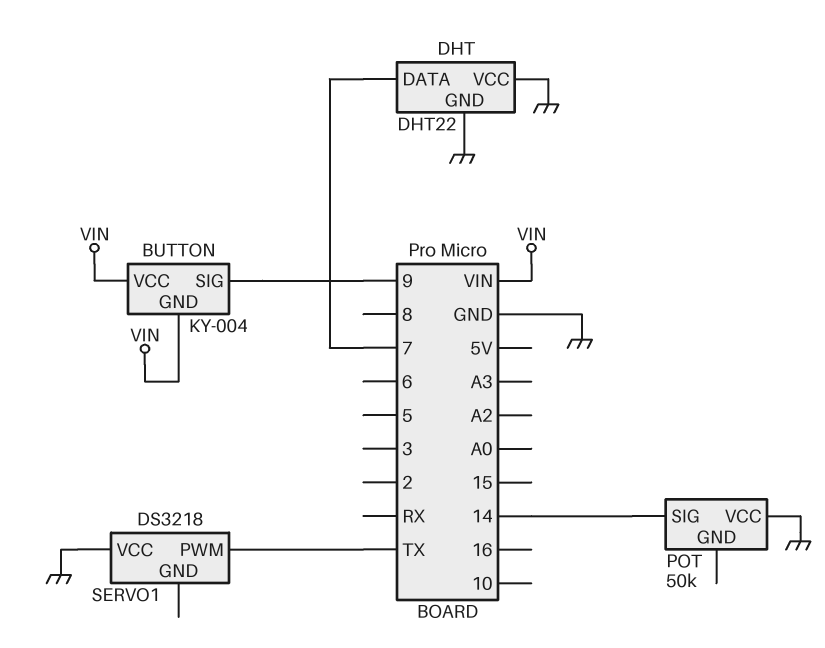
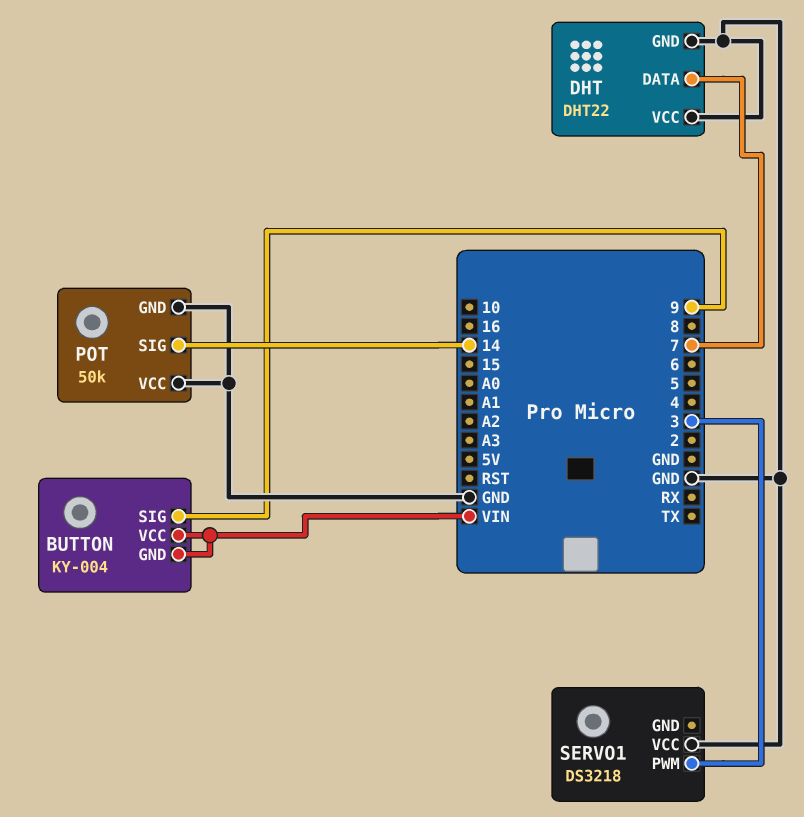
POT pin GND: none -> GND
SERVO1 pin PWM: TX -> 3

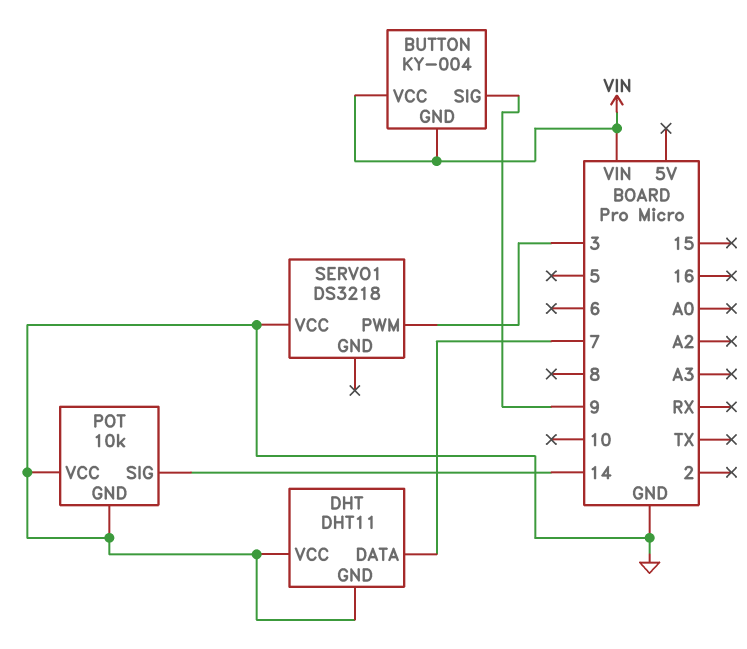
DHT: DHT22 -> DHT11
POT: 50k -> 10k

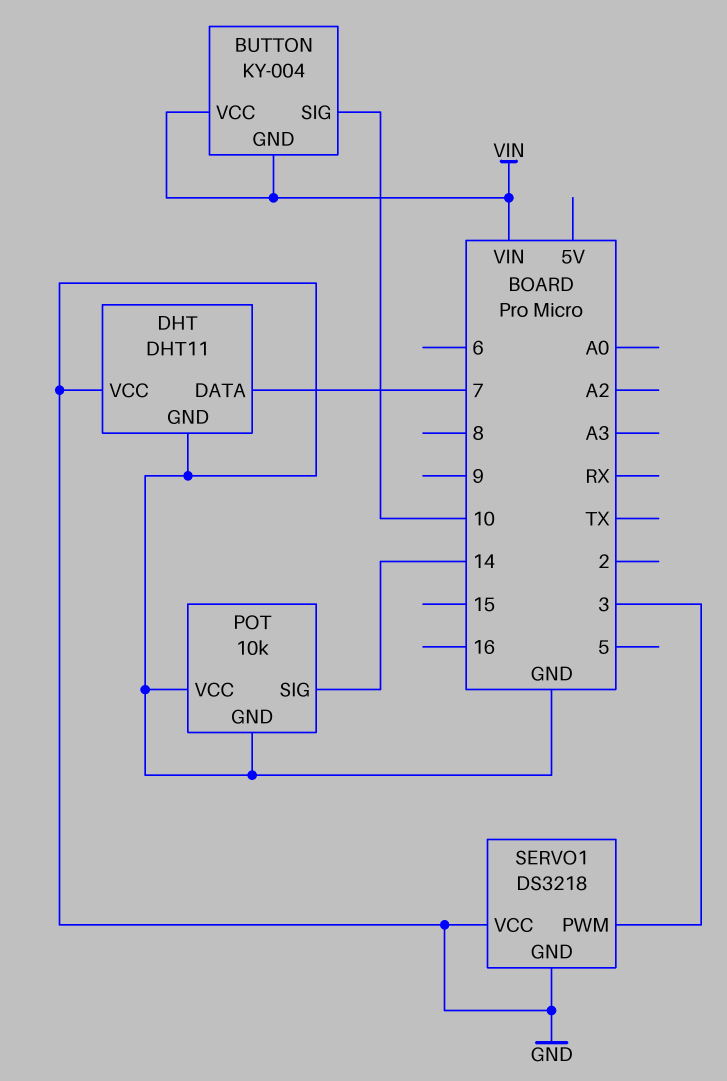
BUTTON pin SIG: 9 -> 10
SERVO1 pin GND: none -> GND

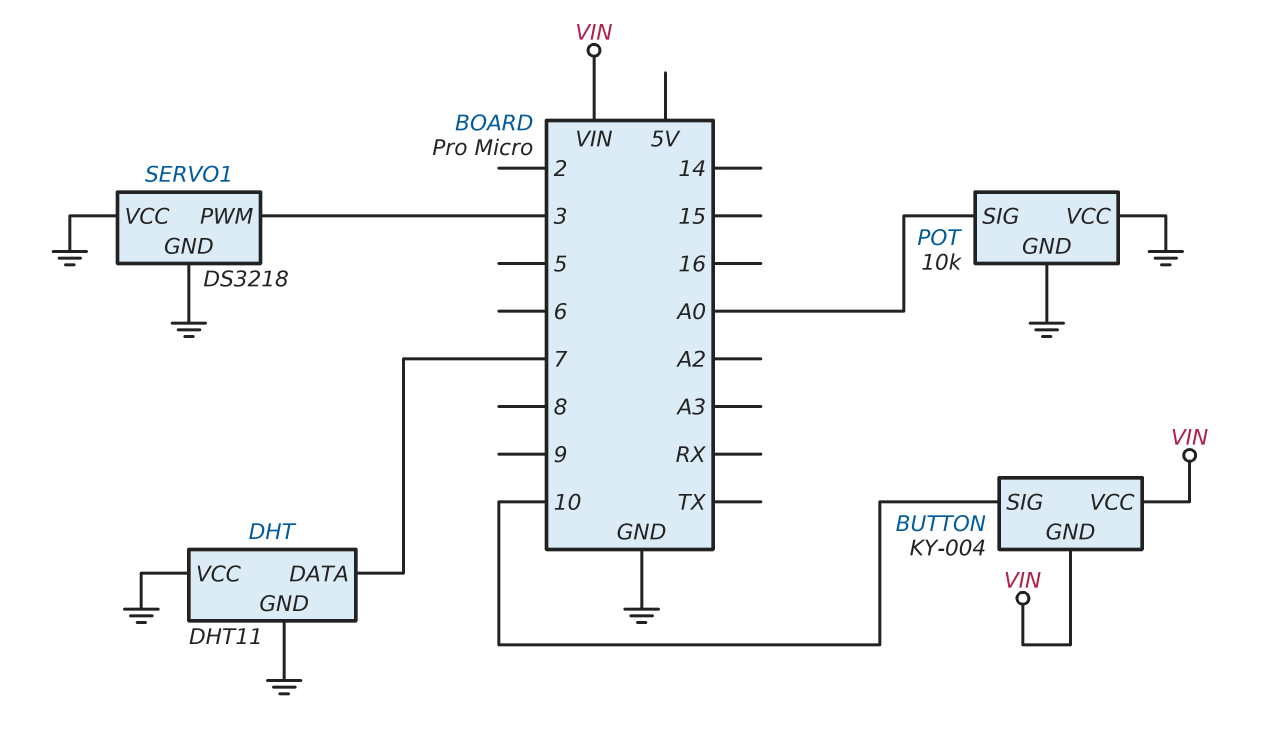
POT pin SIG: 14 -> A0

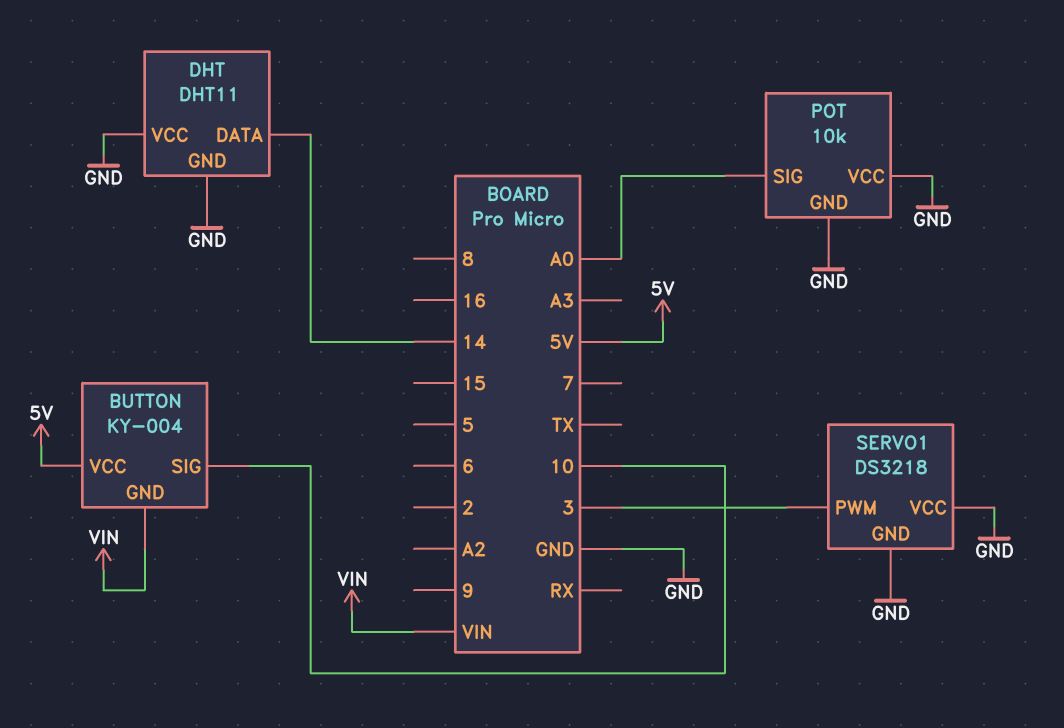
BUTTON pin VCC: VIN -> 5V
DHT pin DATA: 7 -> 14

